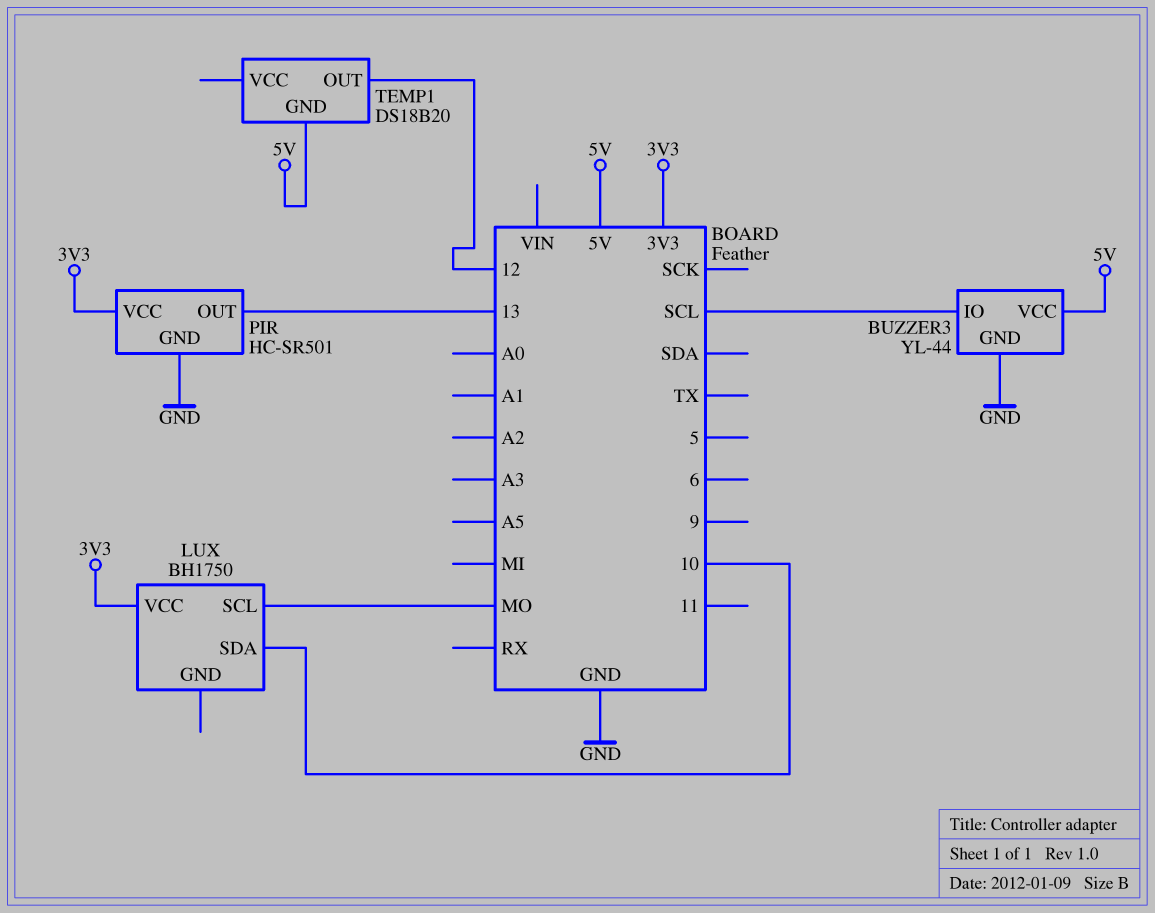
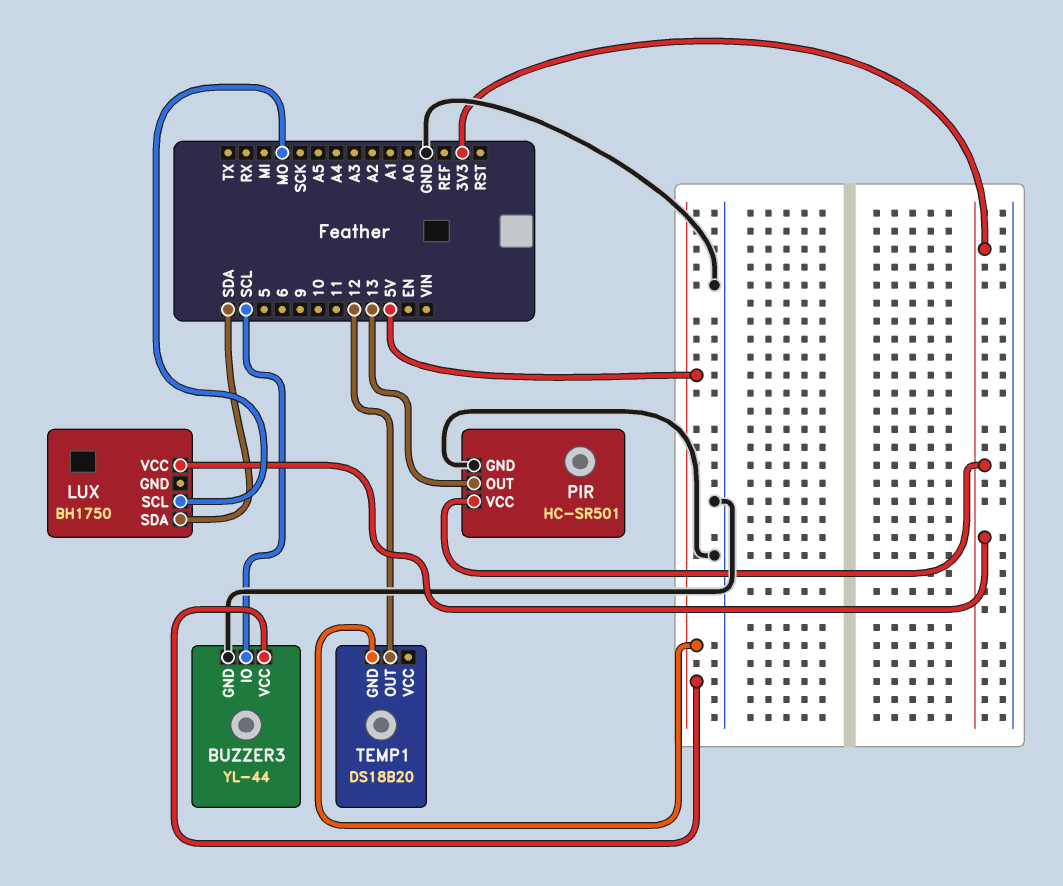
LUX pin SDA: 10 -> SDA

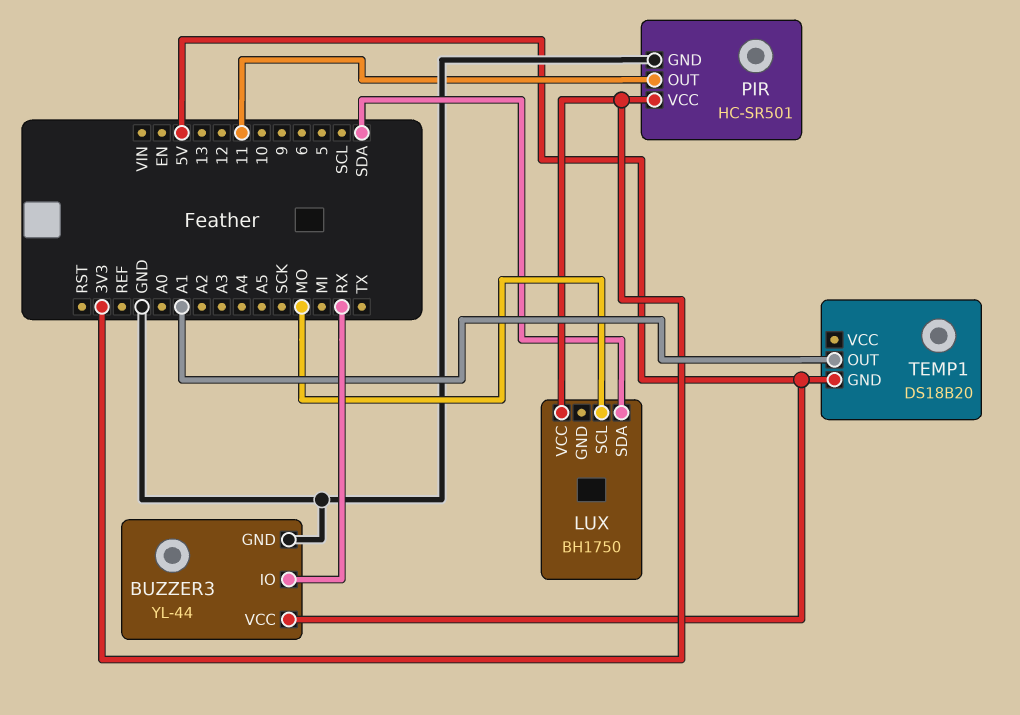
BUZZER3 pin IO: SCL -> RX
PIR pin OUT: 13 -> 11
TEMP1 pin OUT: 12 -> A1

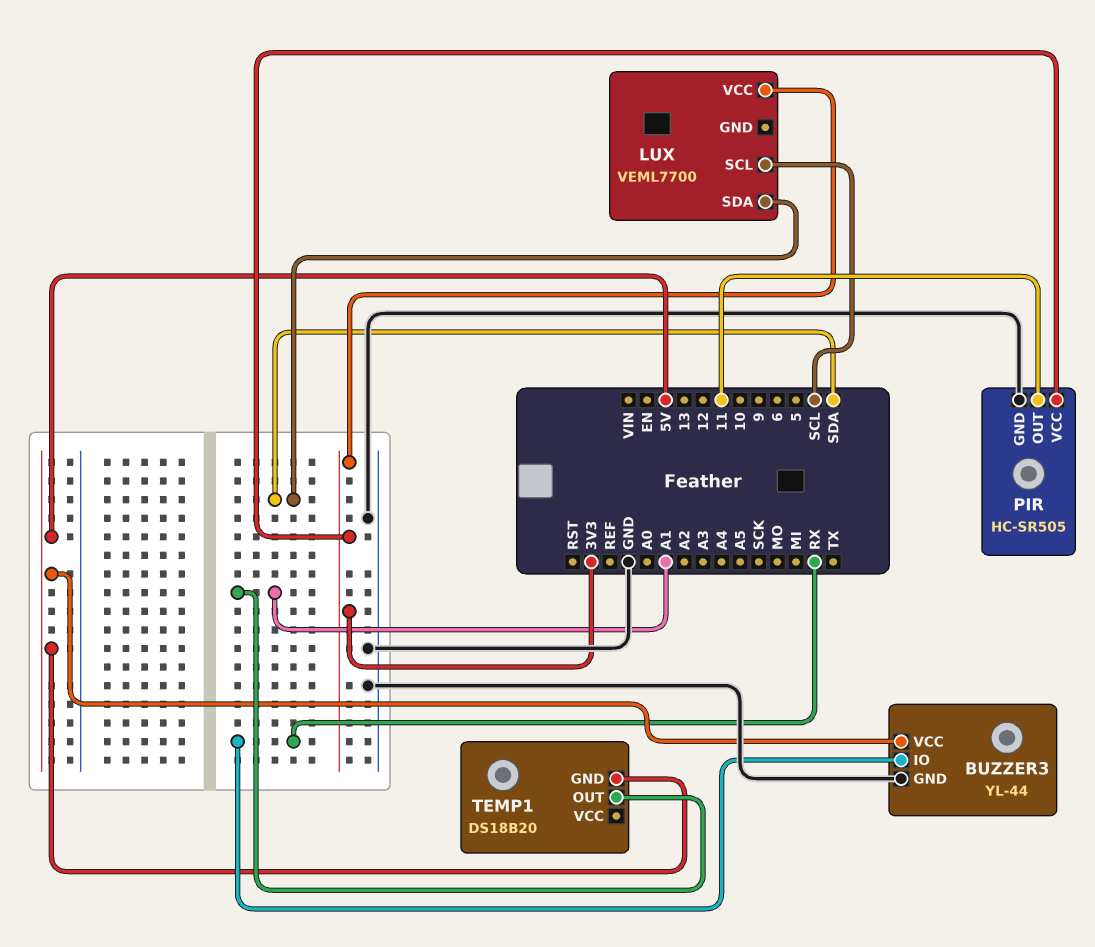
LUX: BH1750 -> VEML7700
LUX pin SCL: MO -> SCL
PIR: HC-SR501 -> HC-SR505

